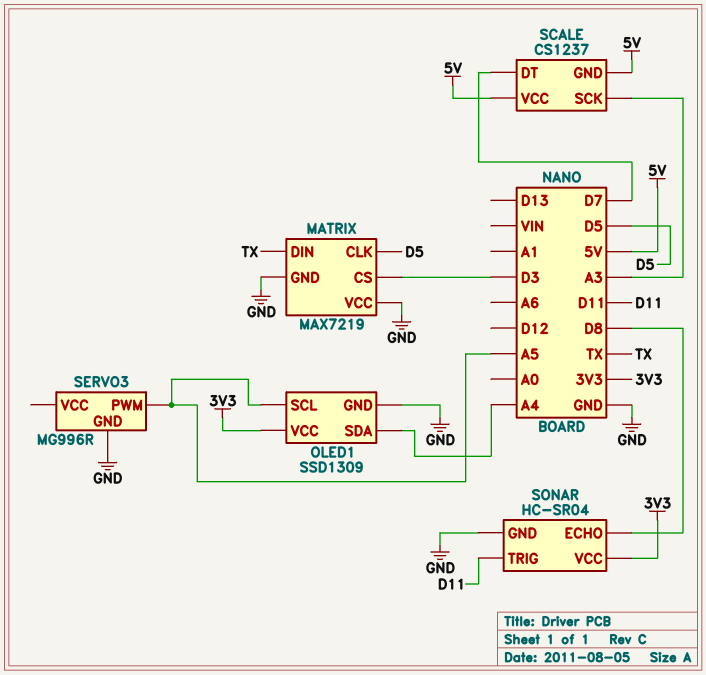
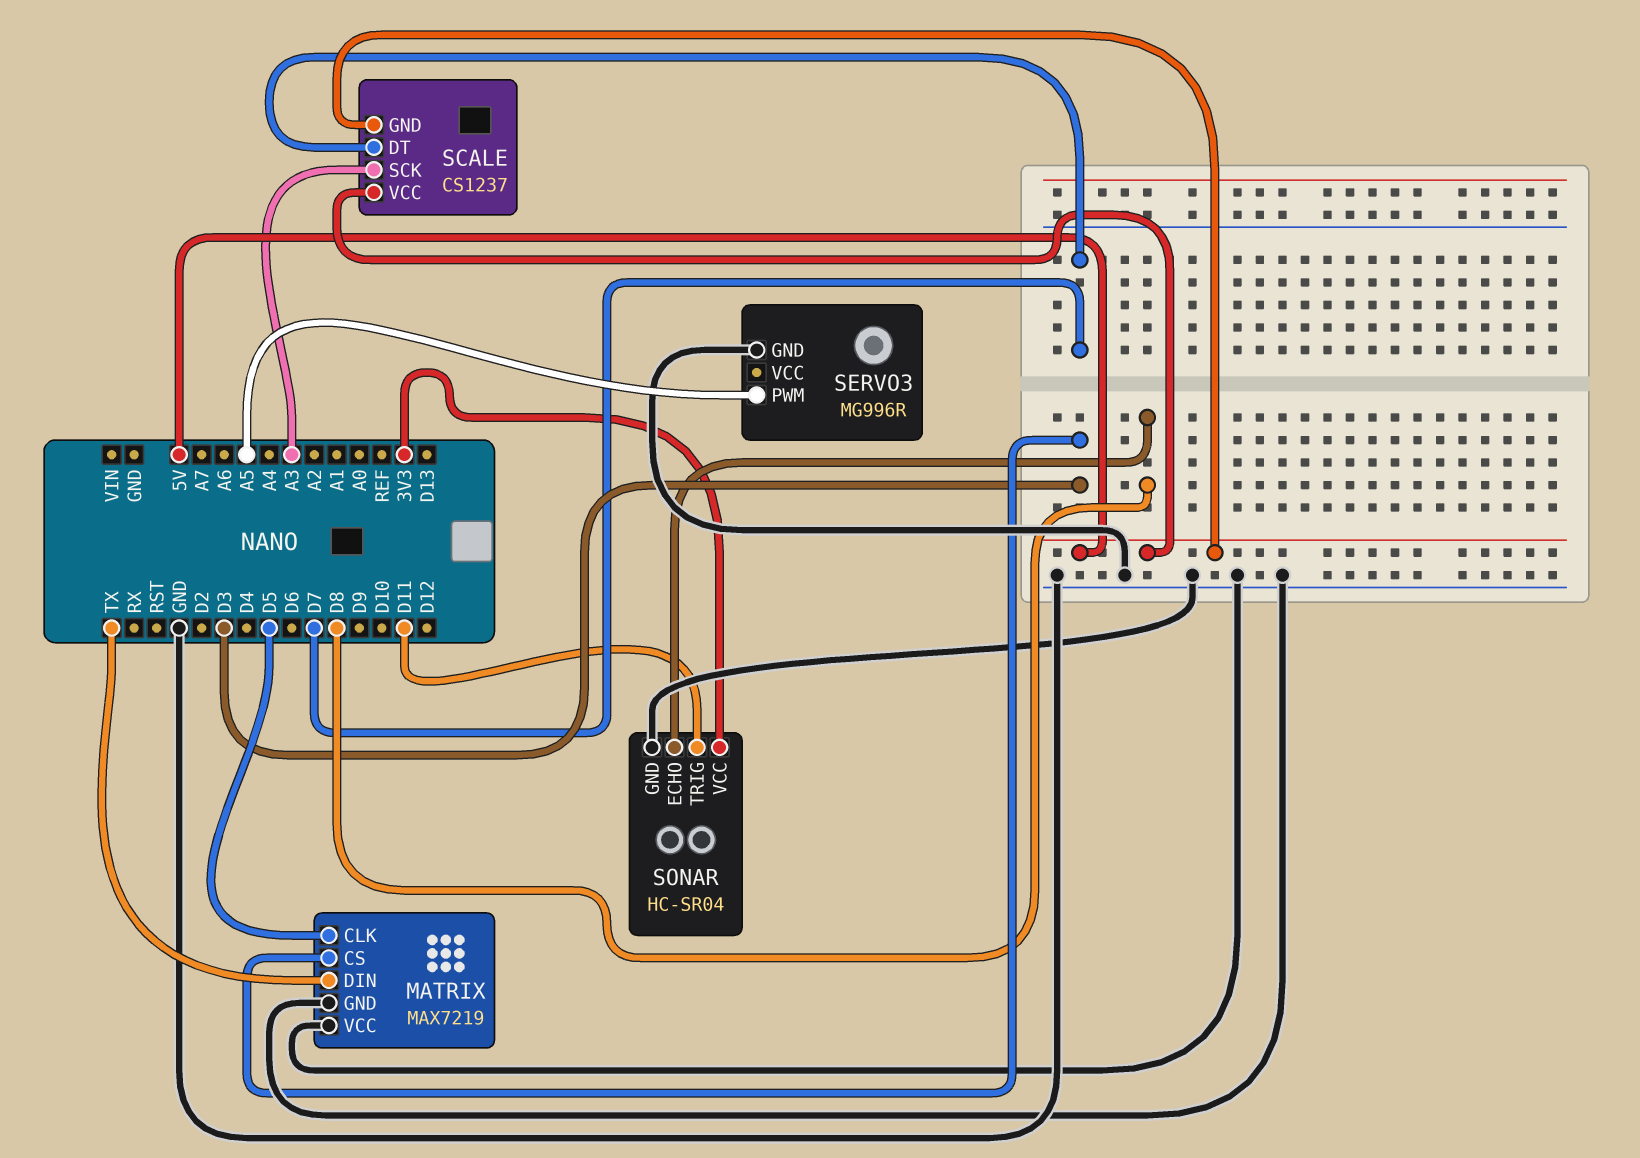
OLED1: SSD1309 -> none
OLED1 pin GND: GND -> none
OLED1 pin SCL: A5 -> none
OLED1 pin SDA: A4 -> none
OLED1 pin VCC: 3V3 -> none

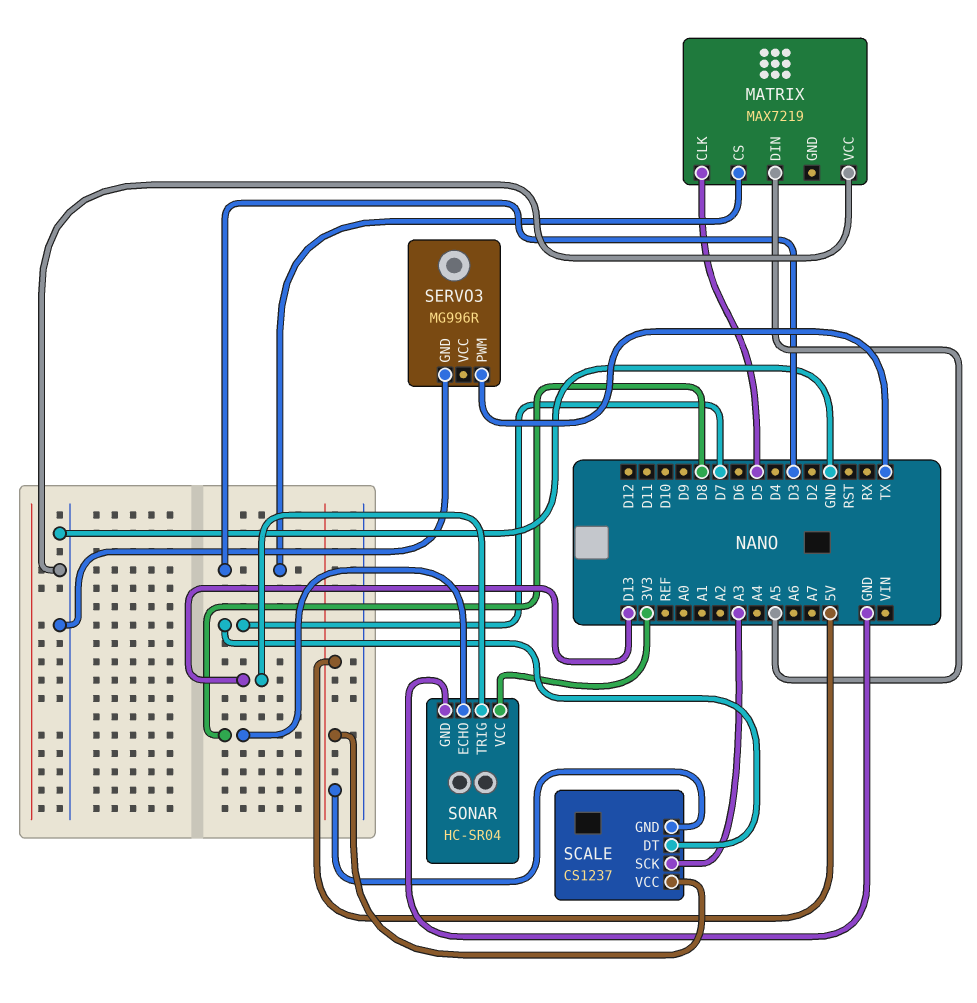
MATRIX pin DIN: TX -> A5
MATRIX pin GND: GND -> none
SERVO3 pin PWM: A5 -> TX
SONAR pin TRIG: D11 -> D13

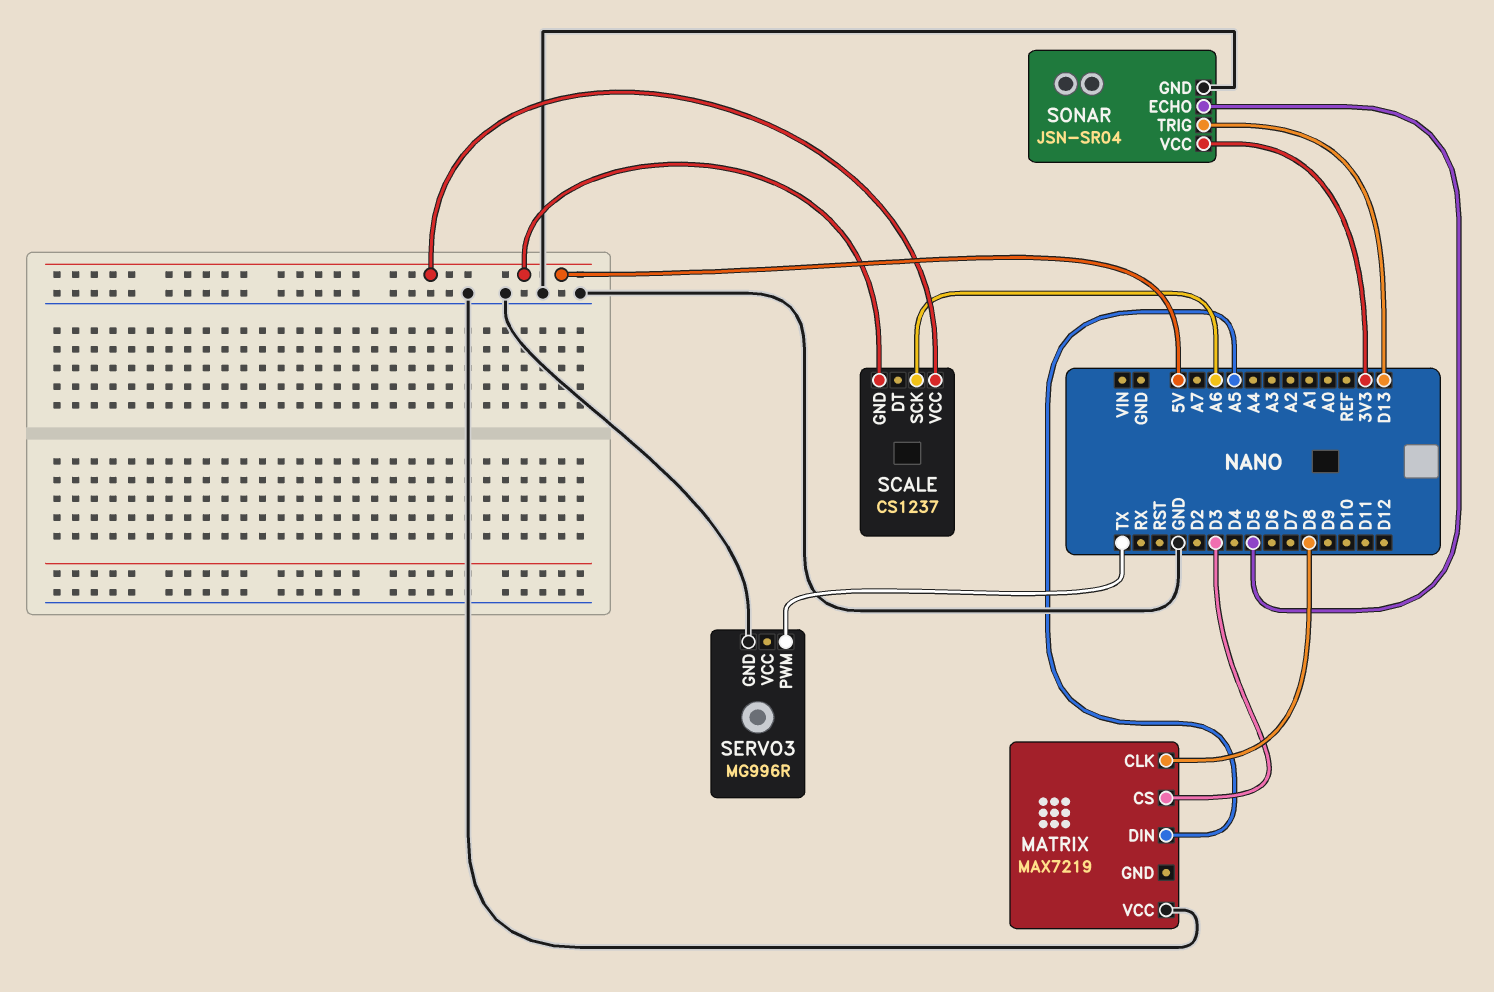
MATRIX pin CLK: D5 -> D8
SCALE pin DT: D7 -> none
SCALE pin SCK: A3 -> A6
SONAR: HC-SR04 -> JSN-SR04
SONAR pin ECHO: D8 -> D5

